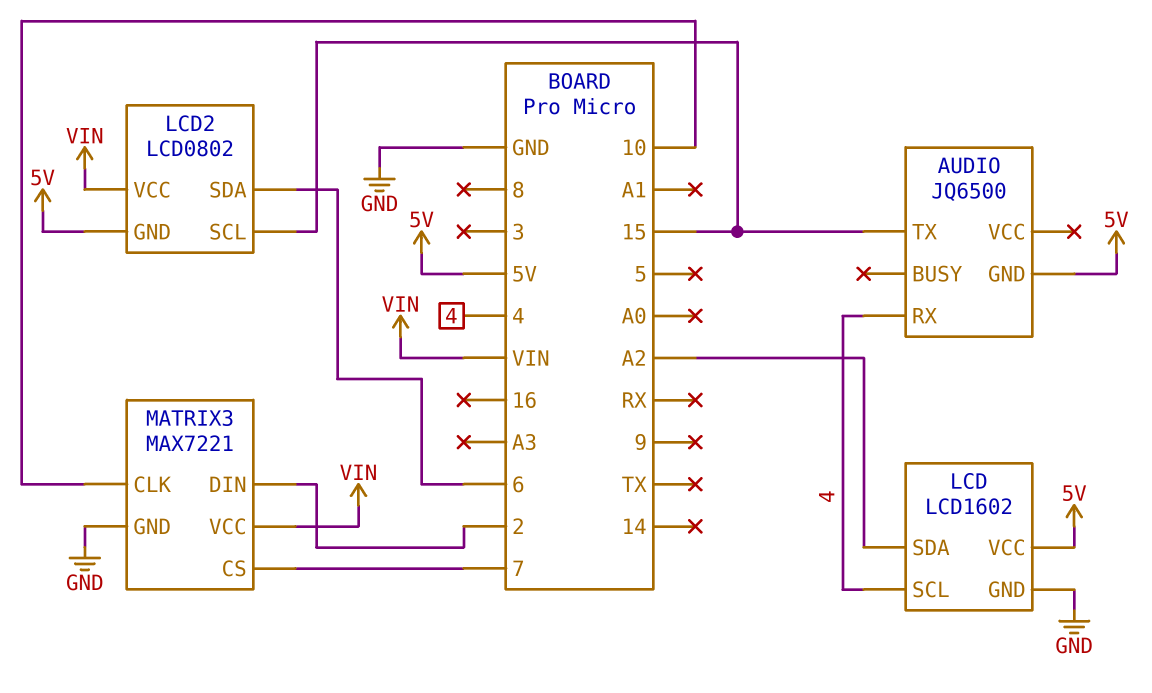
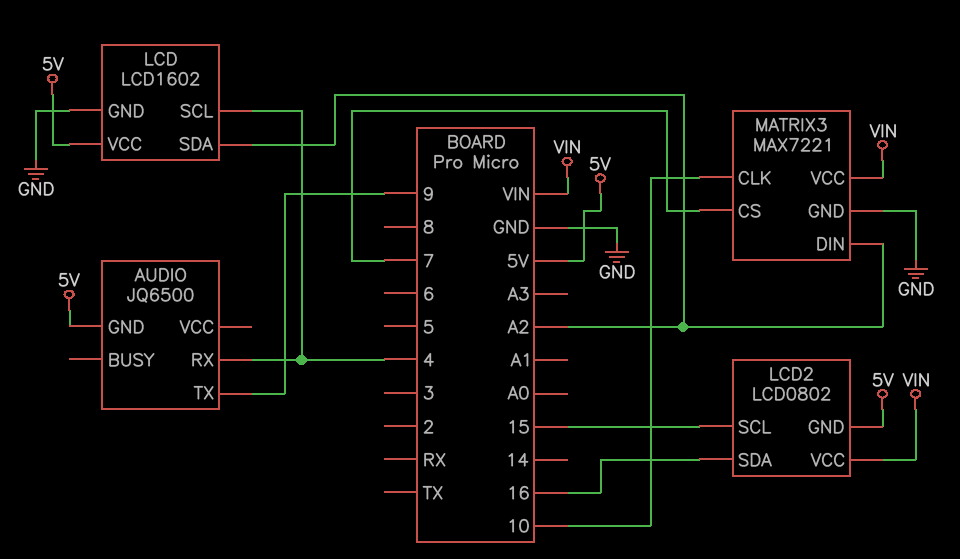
AUDIO pin TX: 15 -> 9
LCD2 pin SDA: 6 -> 16
MATRIX3 pin DIN: 2 -> A2

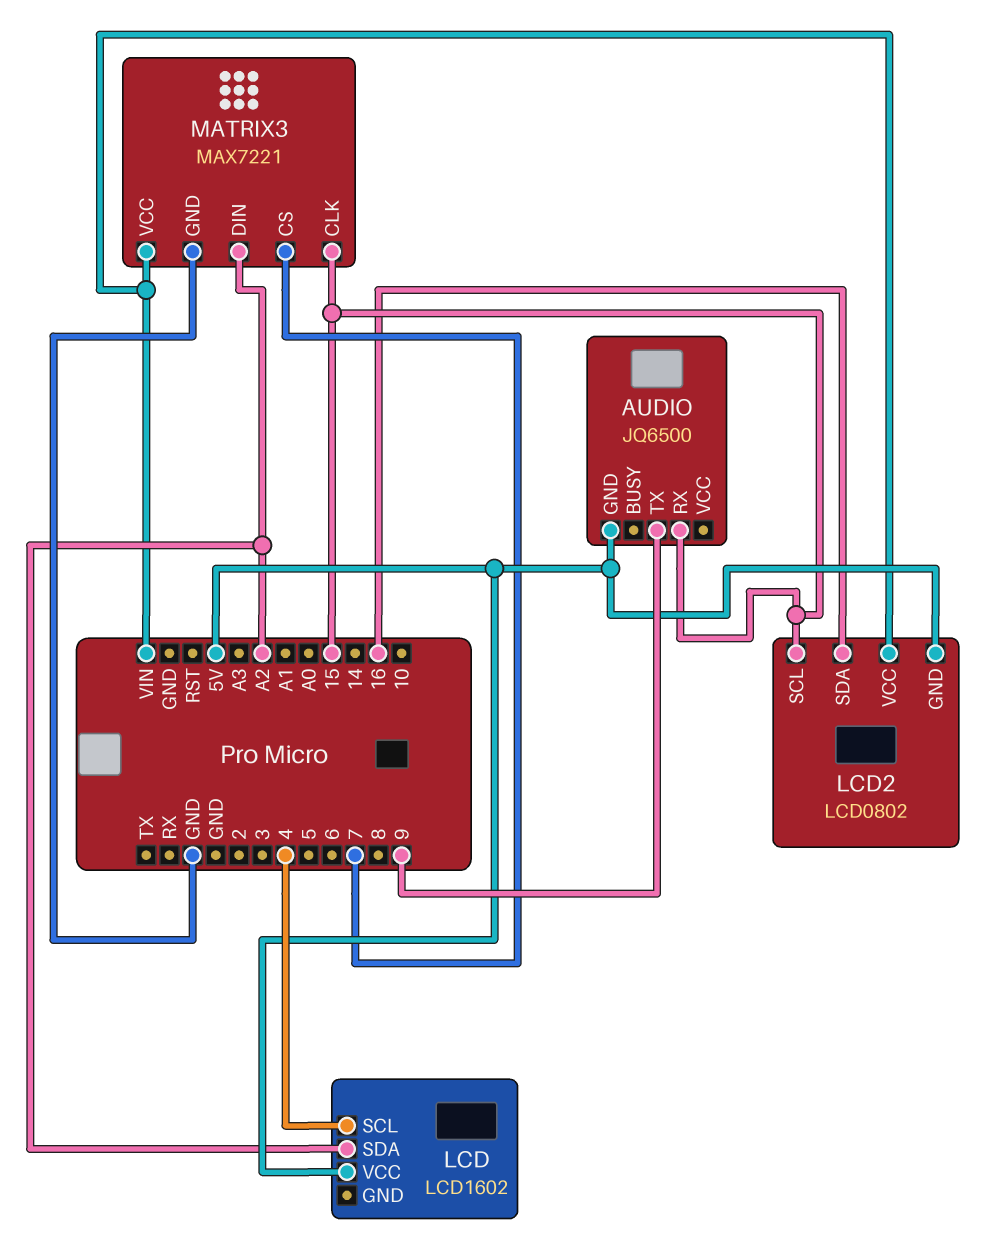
AUDIO pin RX: 4 -> 15
LCD pin GND: GND -> none
MATRIX3 pin CLK: 10 -> 15

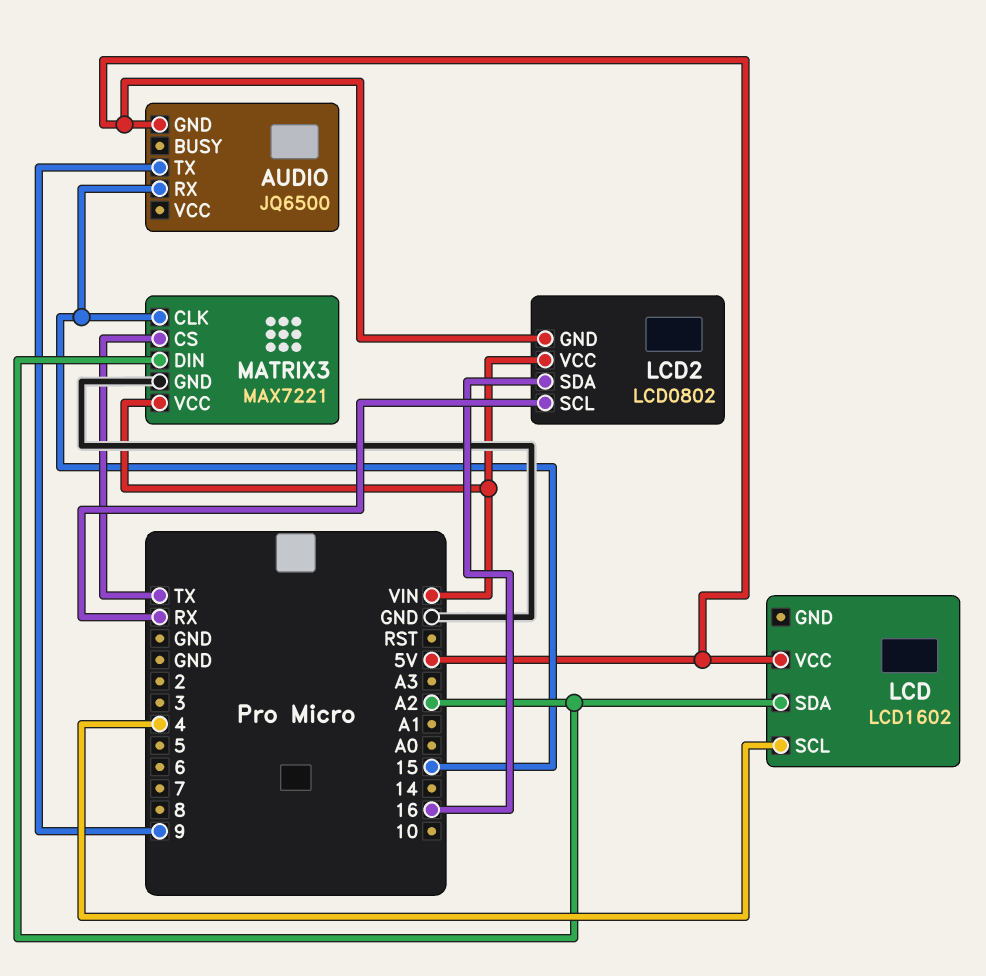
LCD2 pin SCL: 15 -> RX
MATRIX3 pin CS: 7 -> TX

